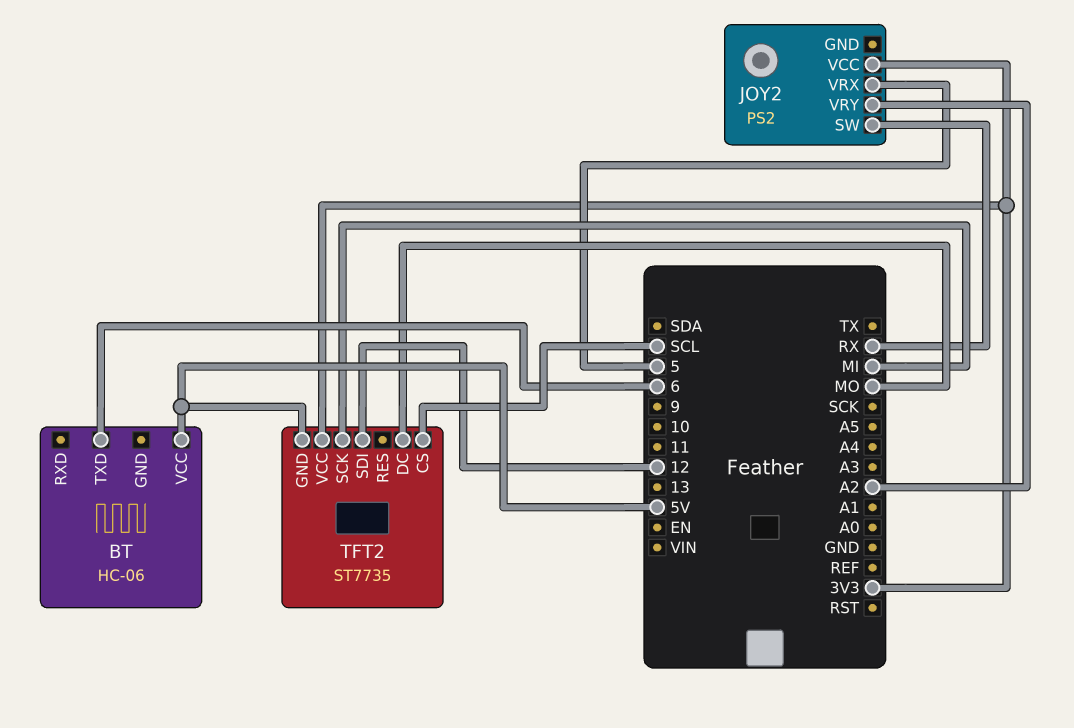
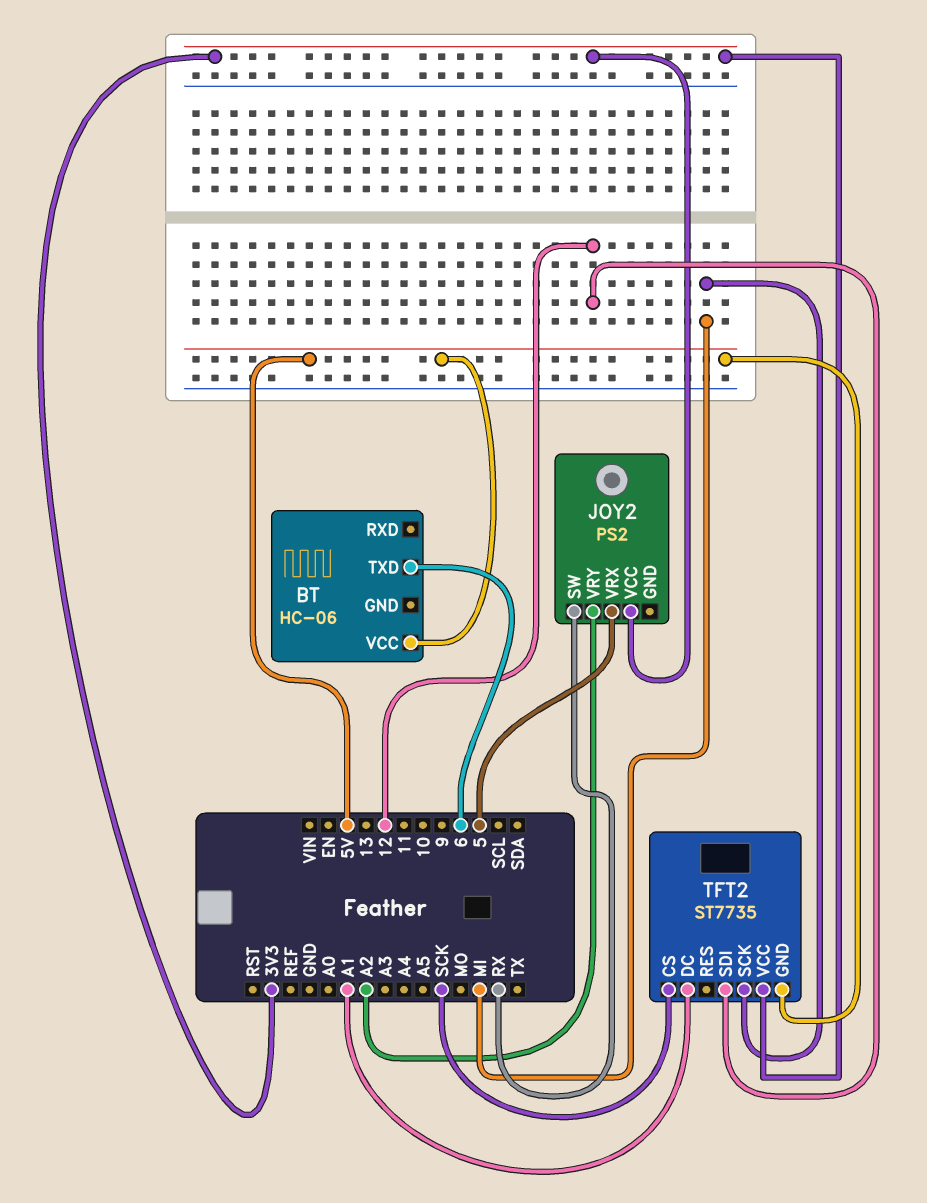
TFT2 pin CS: SCL -> SCK
TFT2 pin DC: MO -> A1

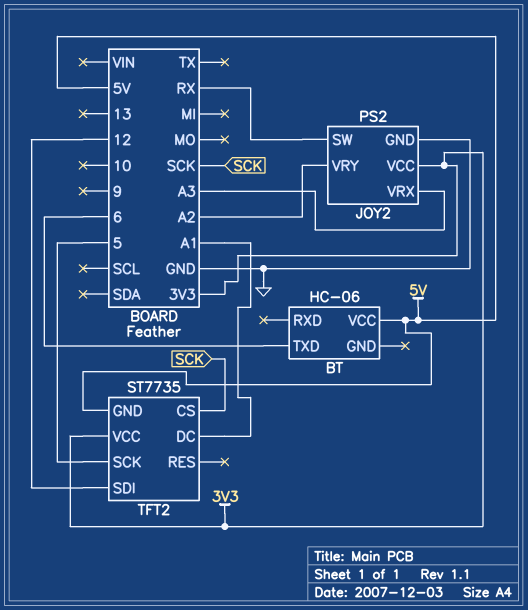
JOY2 pin GND: none -> GND
JOY2 pin VRX: 5 -> A3
TFT2 pin SCK: MI -> 5

